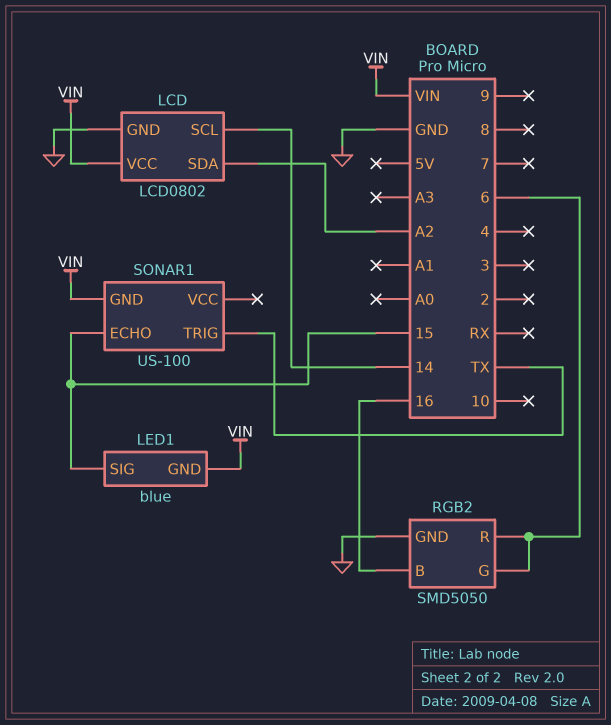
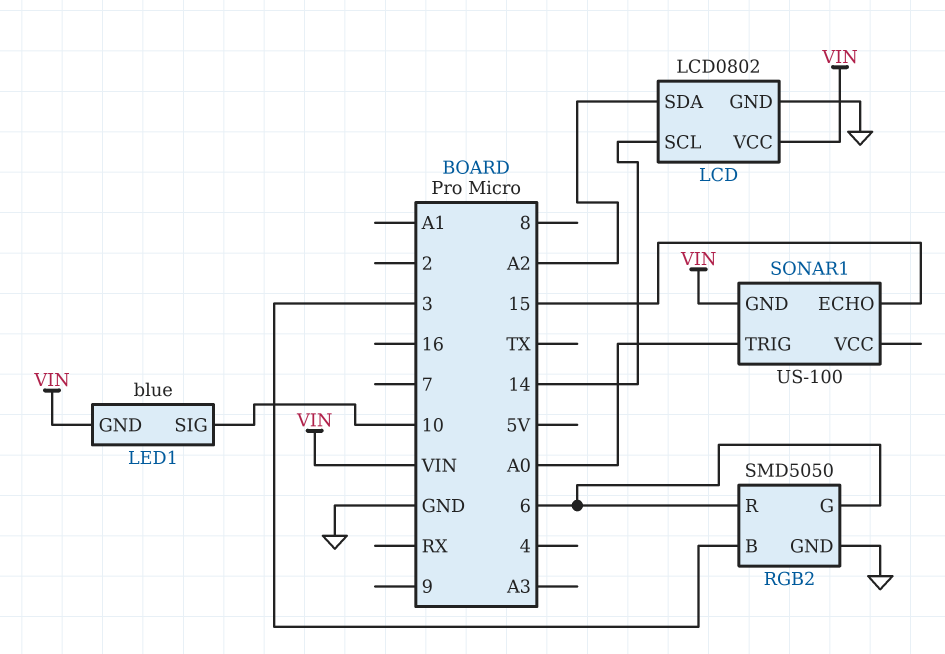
LED1 pin SIG: 15 -> 10
RGB2 pin B: 16 -> 3
SONAR1 pin TRIG: TX -> A0

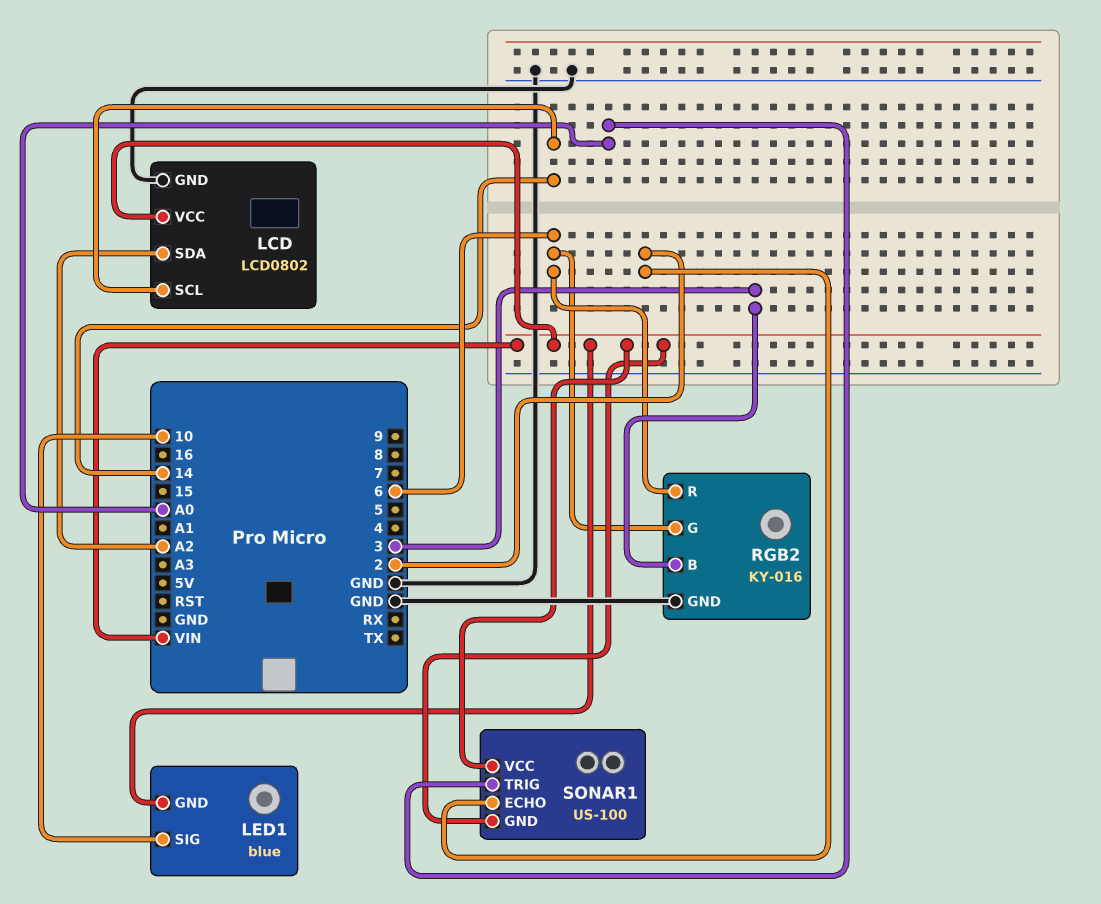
RGB2: SMD5050 -> KY-016
SONAR1 pin ECHO: 15 -> 2
SONAR1 pin VCC: none -> VIN

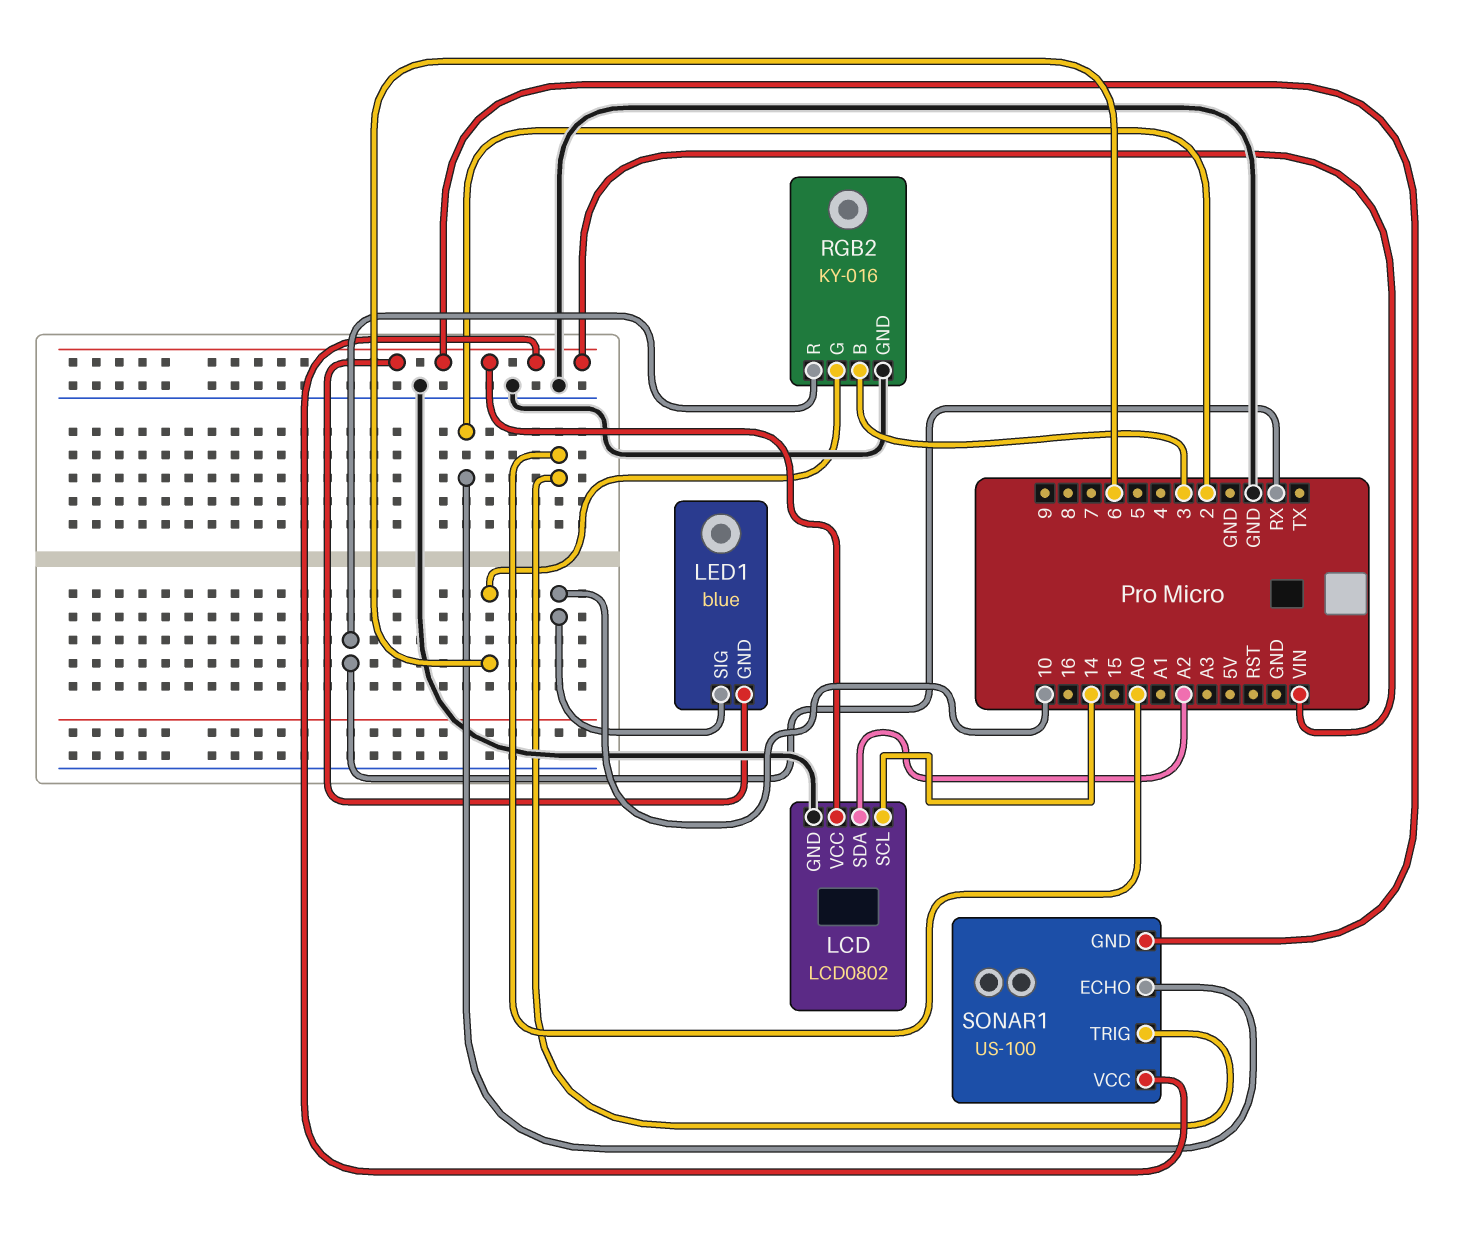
RGB2 pin R: 6 -> RX

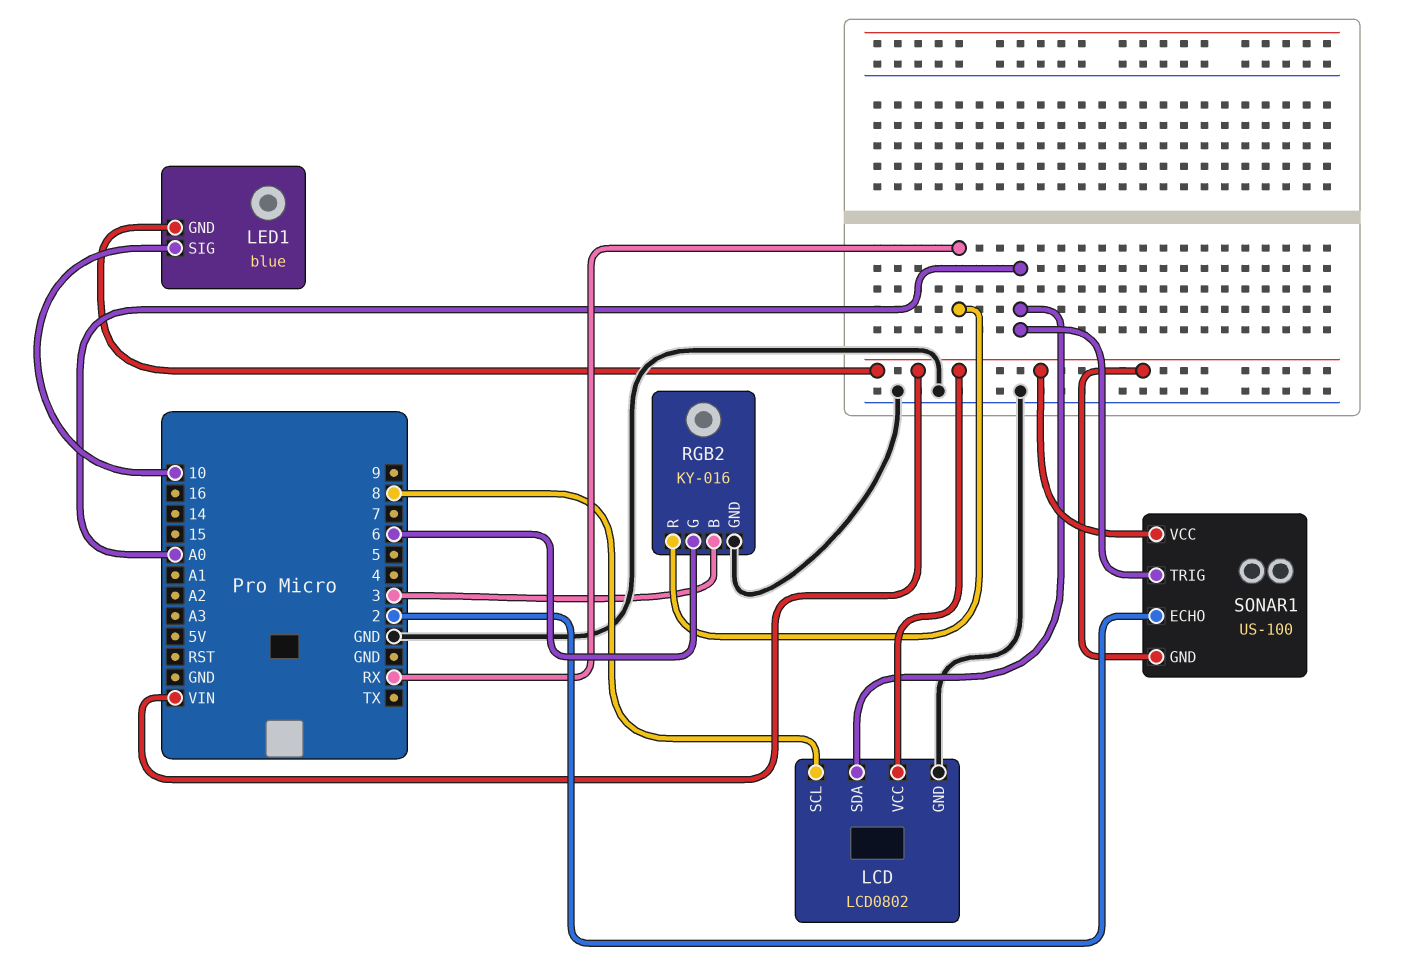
LCD pin SCL: 14 -> 8
LCD pin SDA: A2 -> A0

